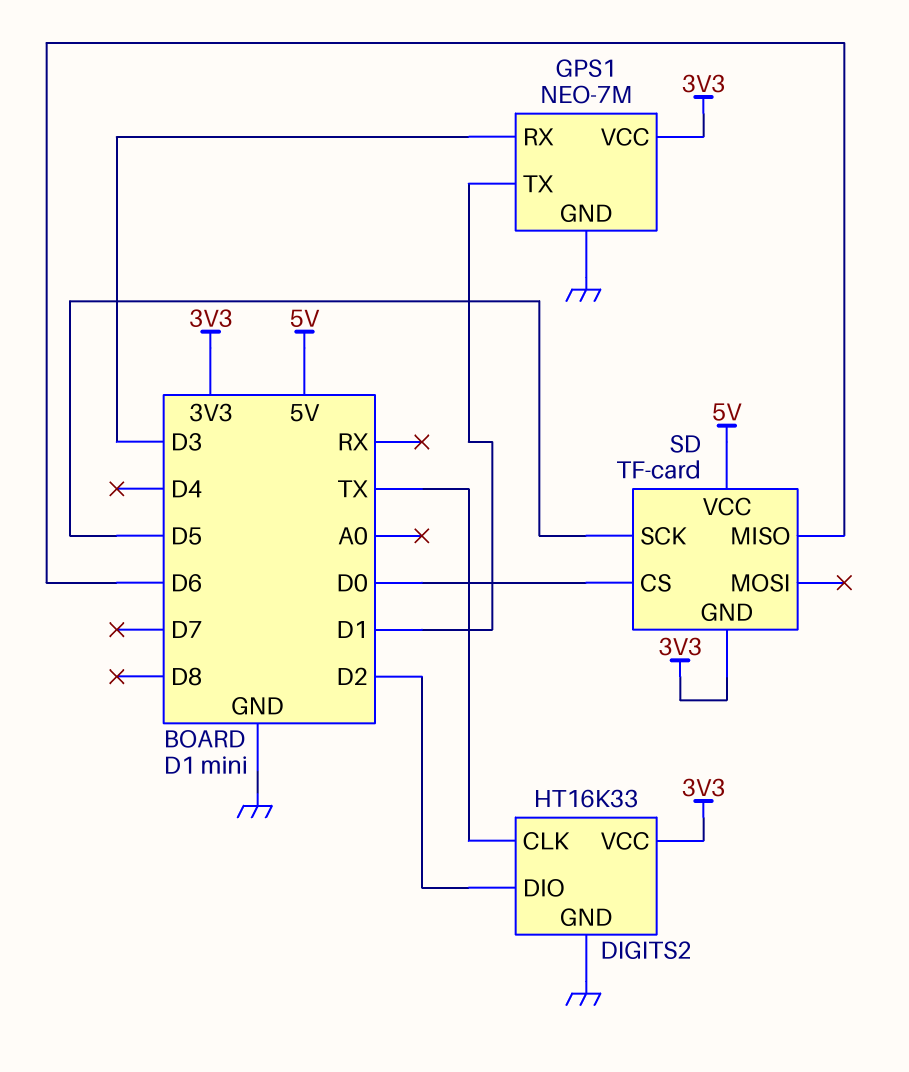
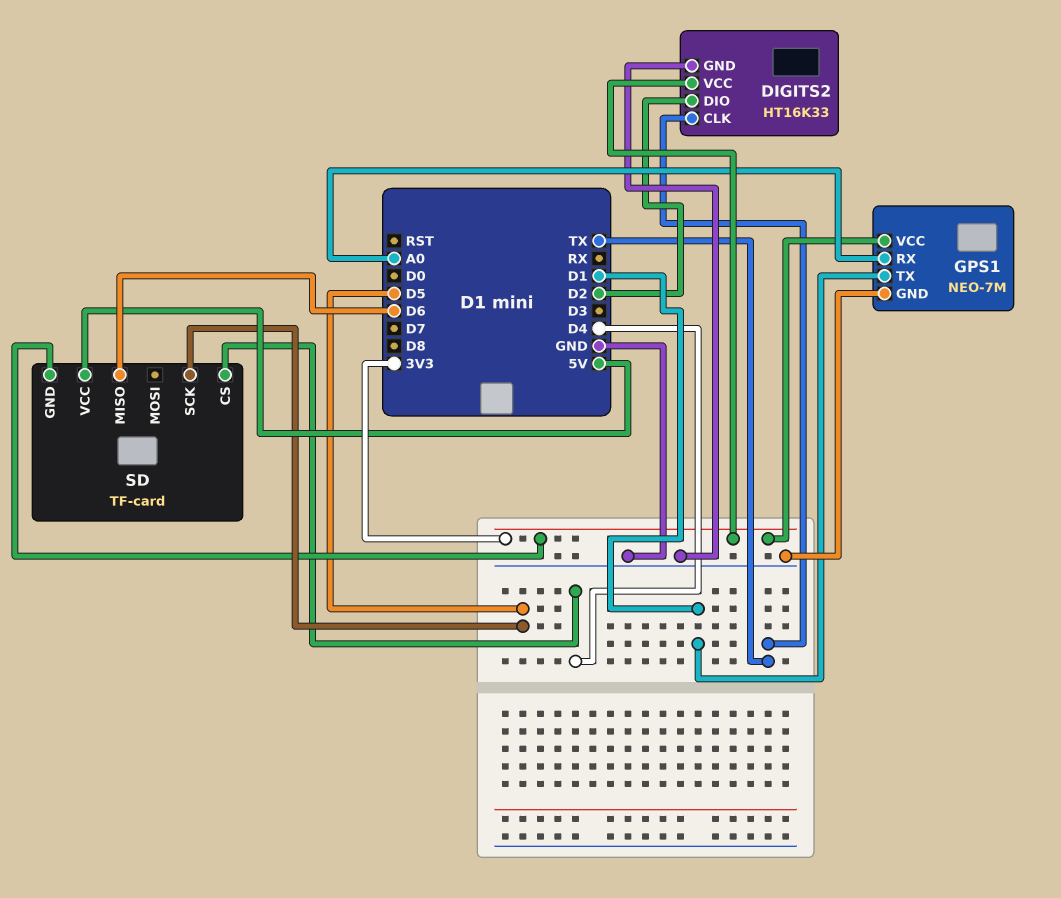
GPS1 pin RX: D3 -> A0
SD pin CS: D0 -> D4

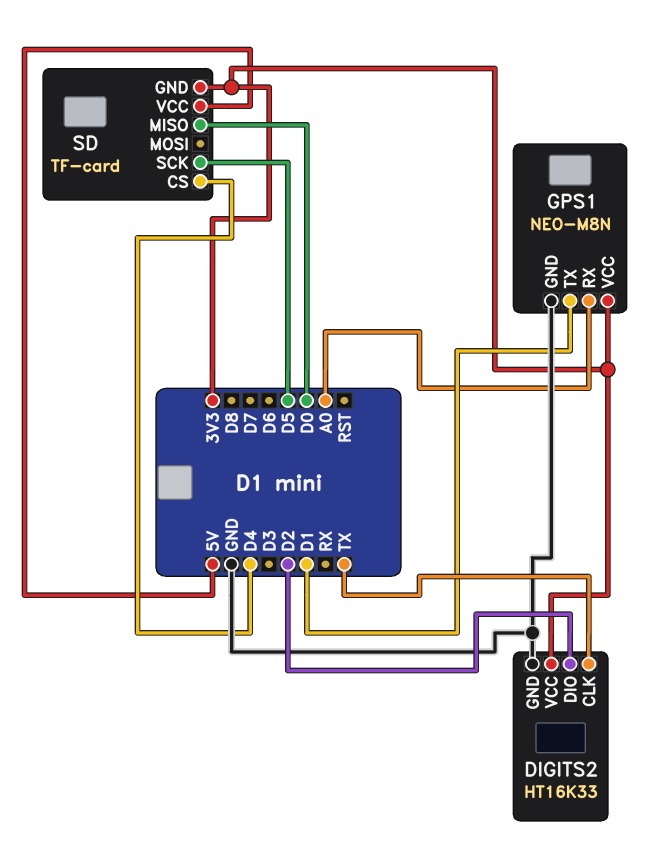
GPS1: NEO-7M -> NEO-M8N
SD pin MISO: D6 -> D0

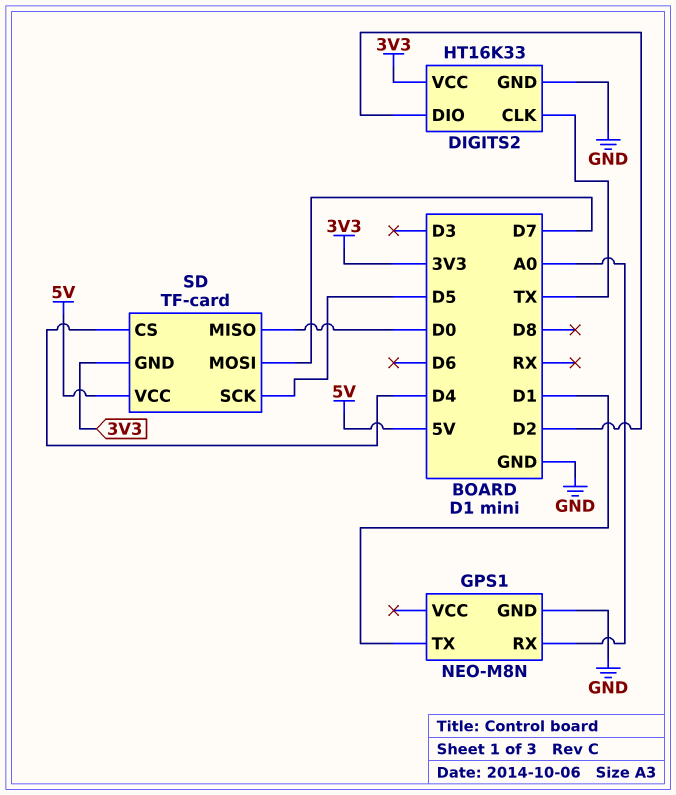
GPS1 pin VCC: 3V3 -> none
SD pin MOSI: none -> D7

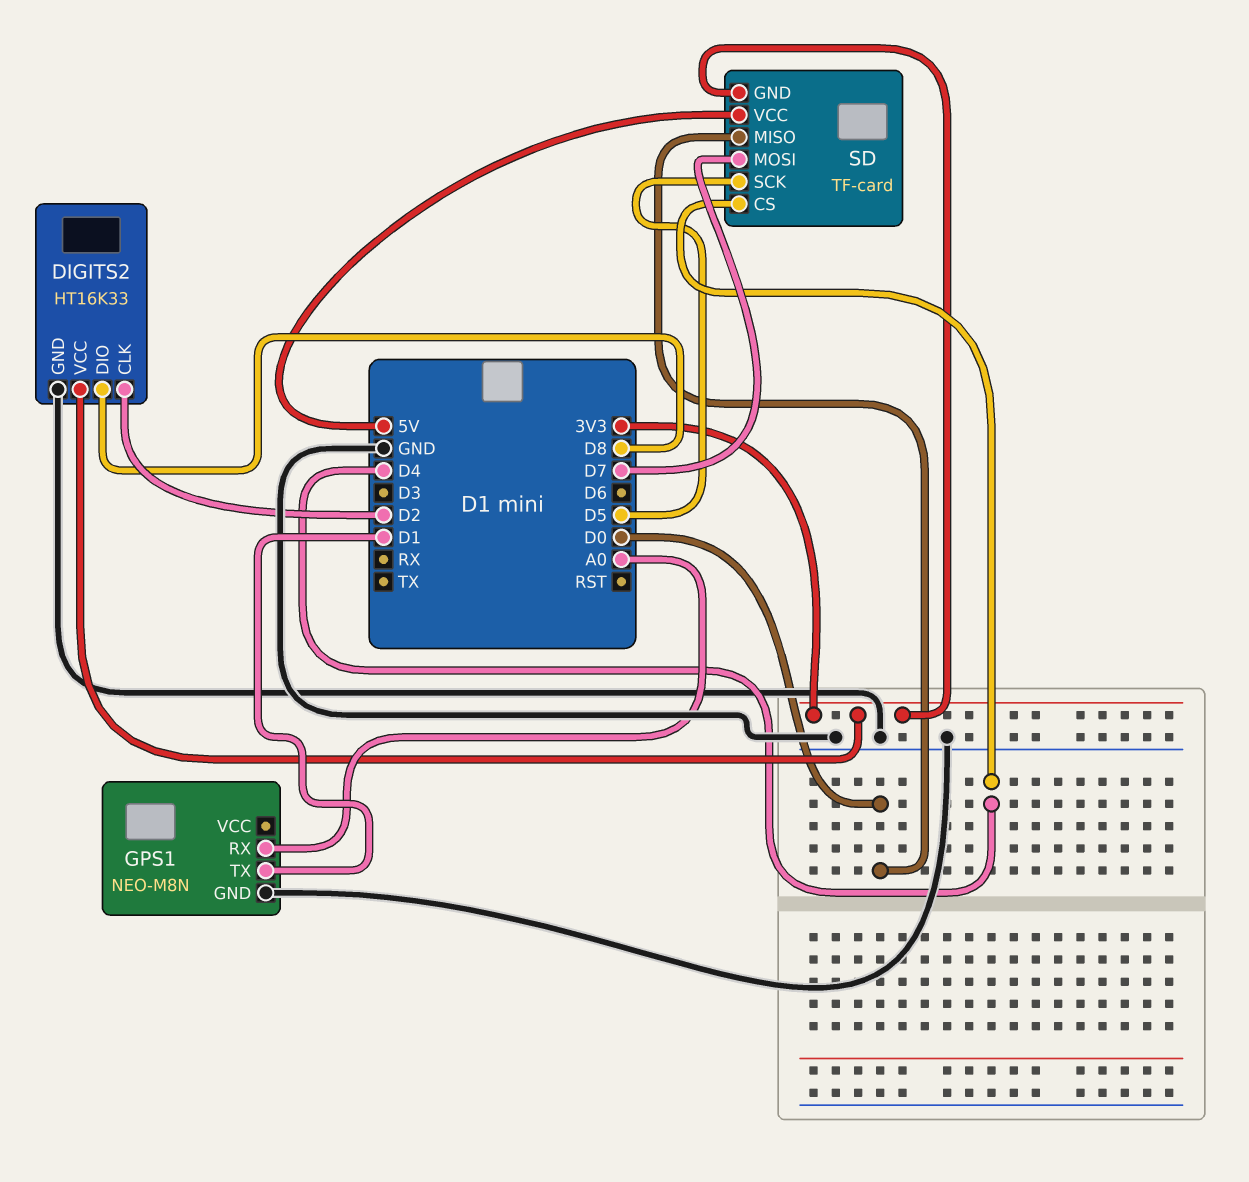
DIGITS2 pin CLK: TX -> D2
DIGITS2 pin DIO: D2 -> D8

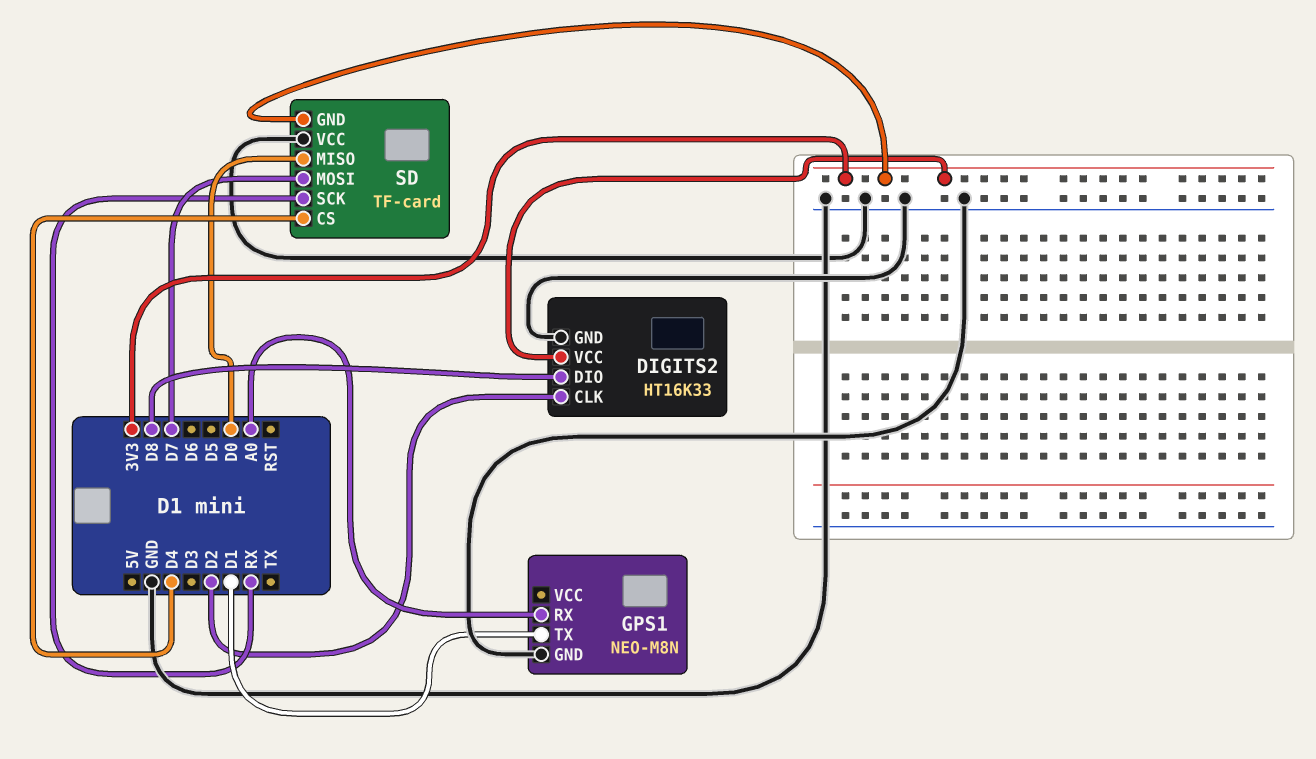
SD pin SCK: D5 -> RX
SD pin VCC: 5V -> GND

